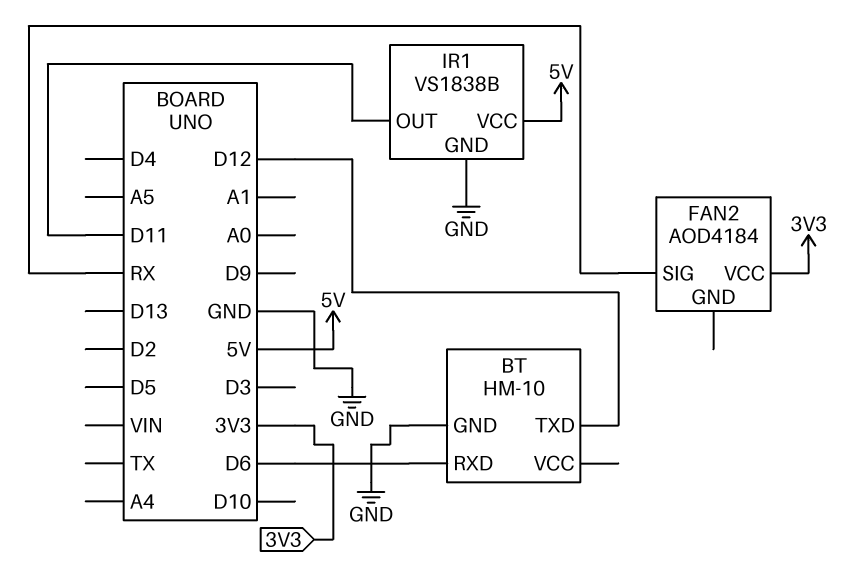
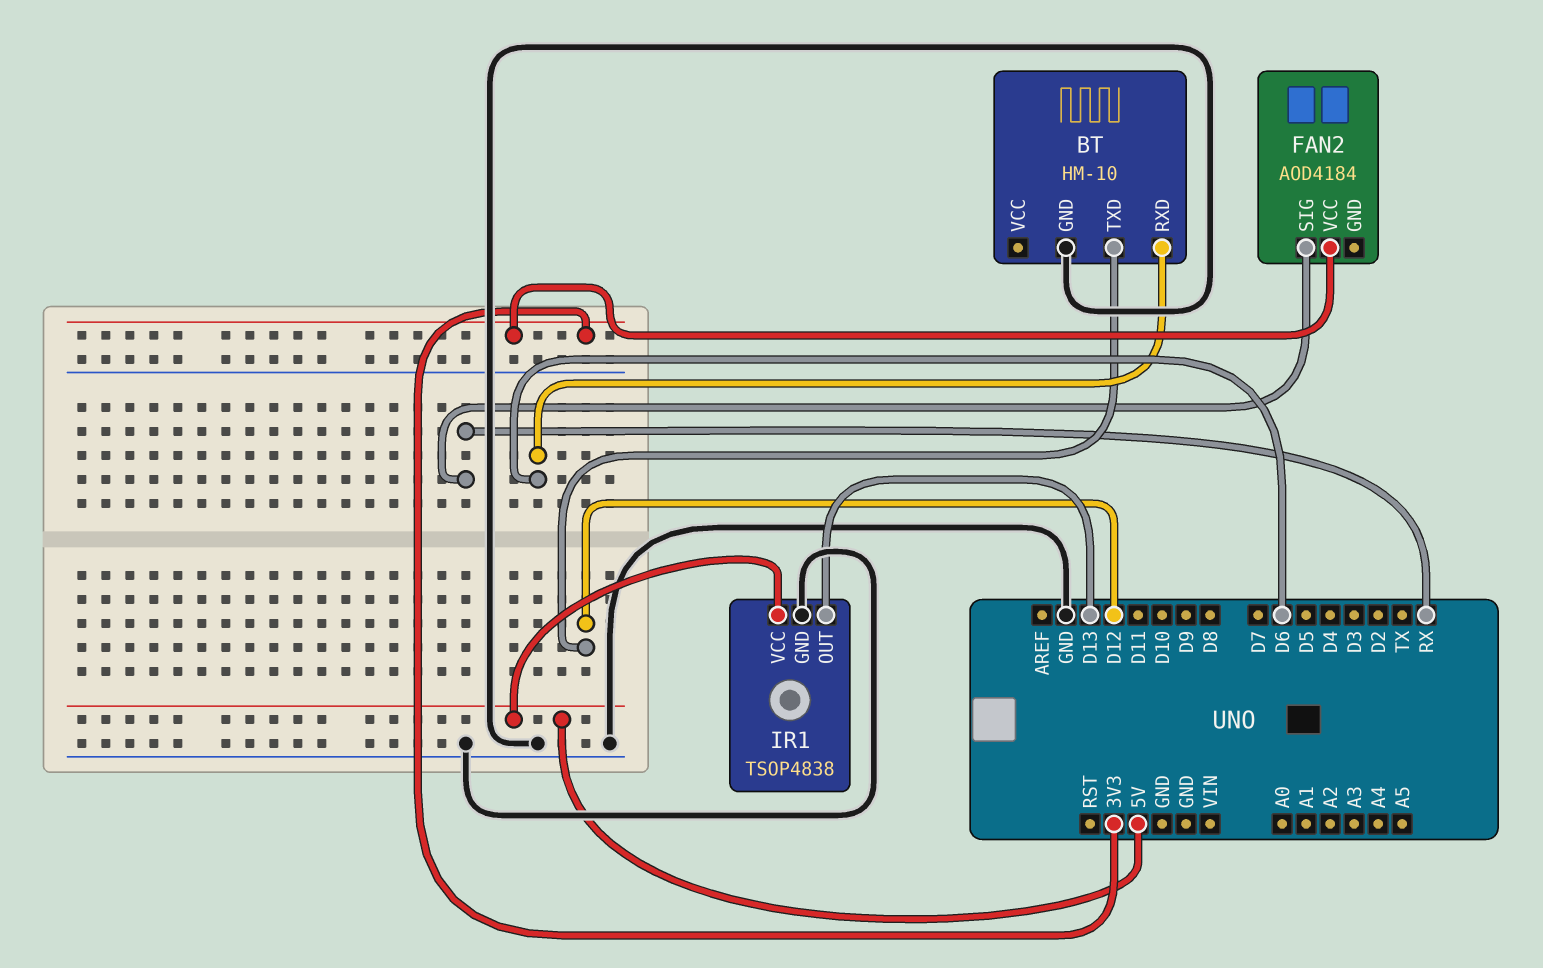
IR1: VS1838B -> TSOP4838
IR1 pin OUT: D11 -> D13

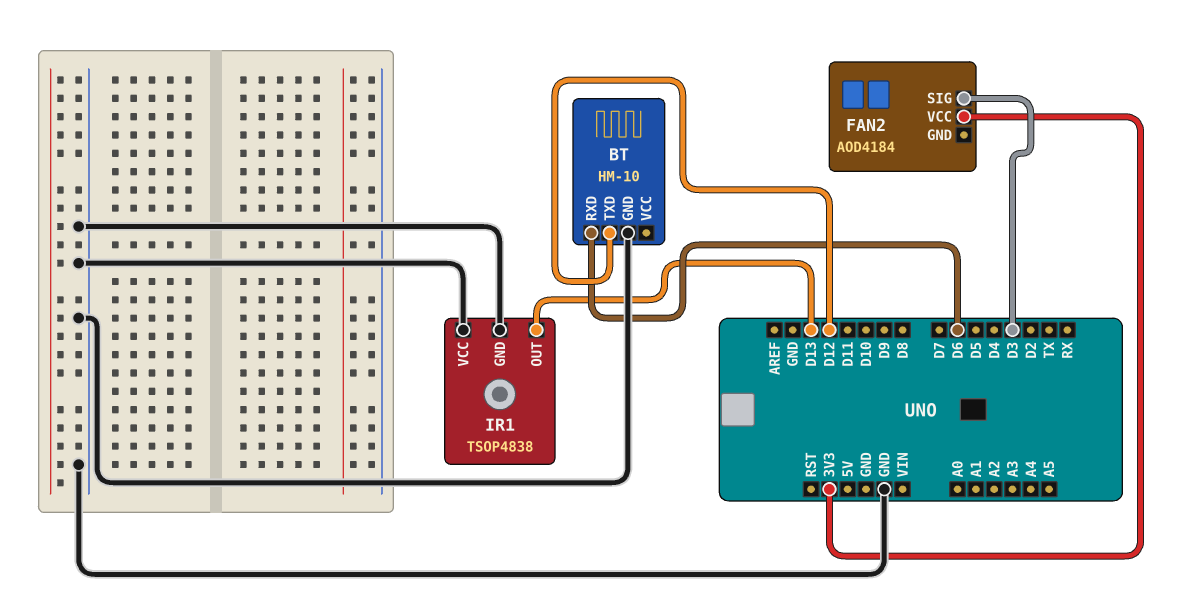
FAN2 pin SIG: RX -> D3
IR1 pin VCC: 5V -> GND

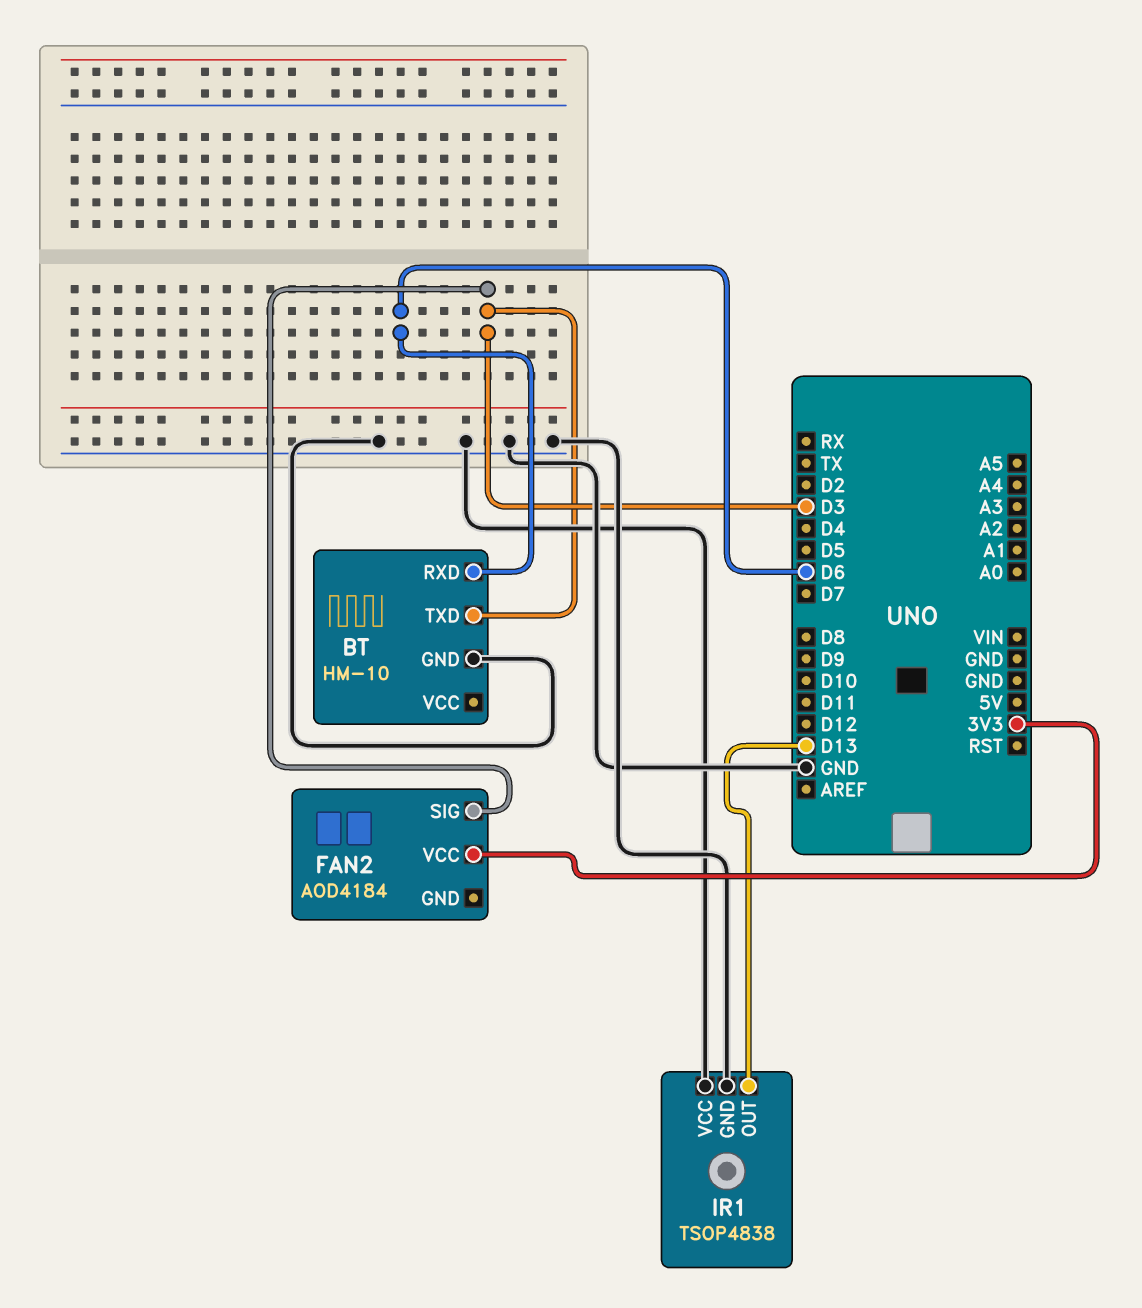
BT pin TXD: D12 -> D3

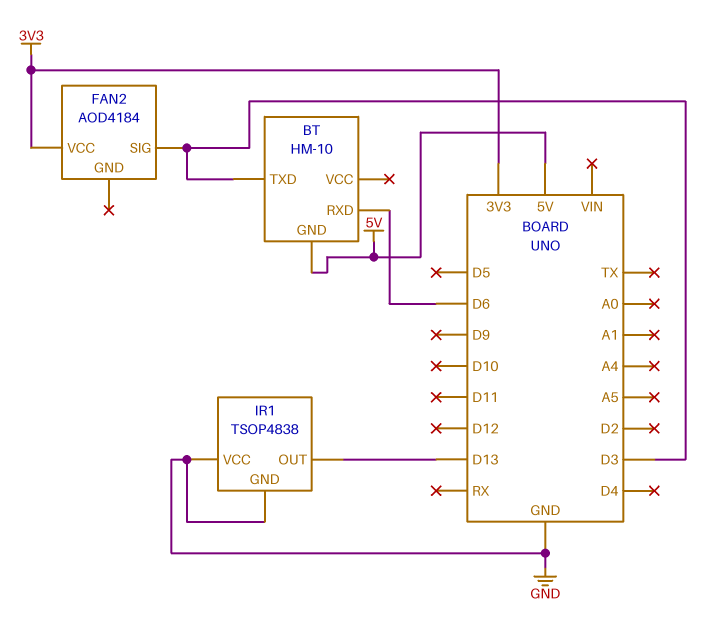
BT pin GND: GND -> 5V

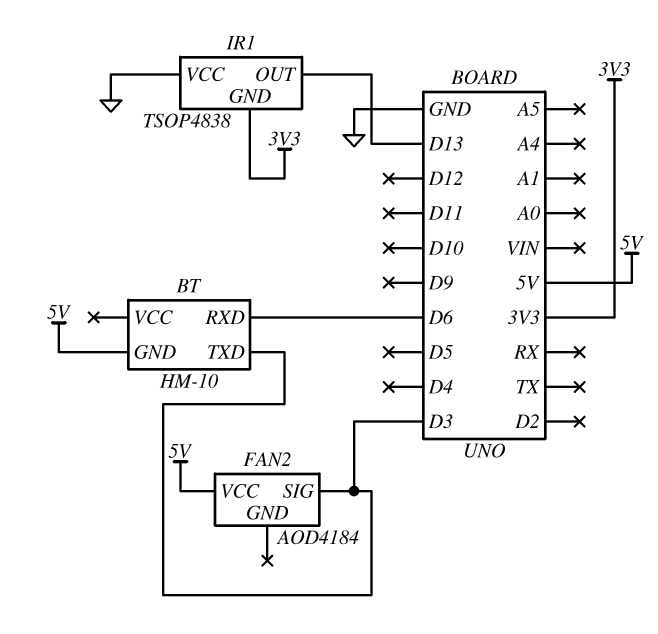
FAN2 pin VCC: 3V3 -> 5V
IR1 pin GND: GND -> 3V3

